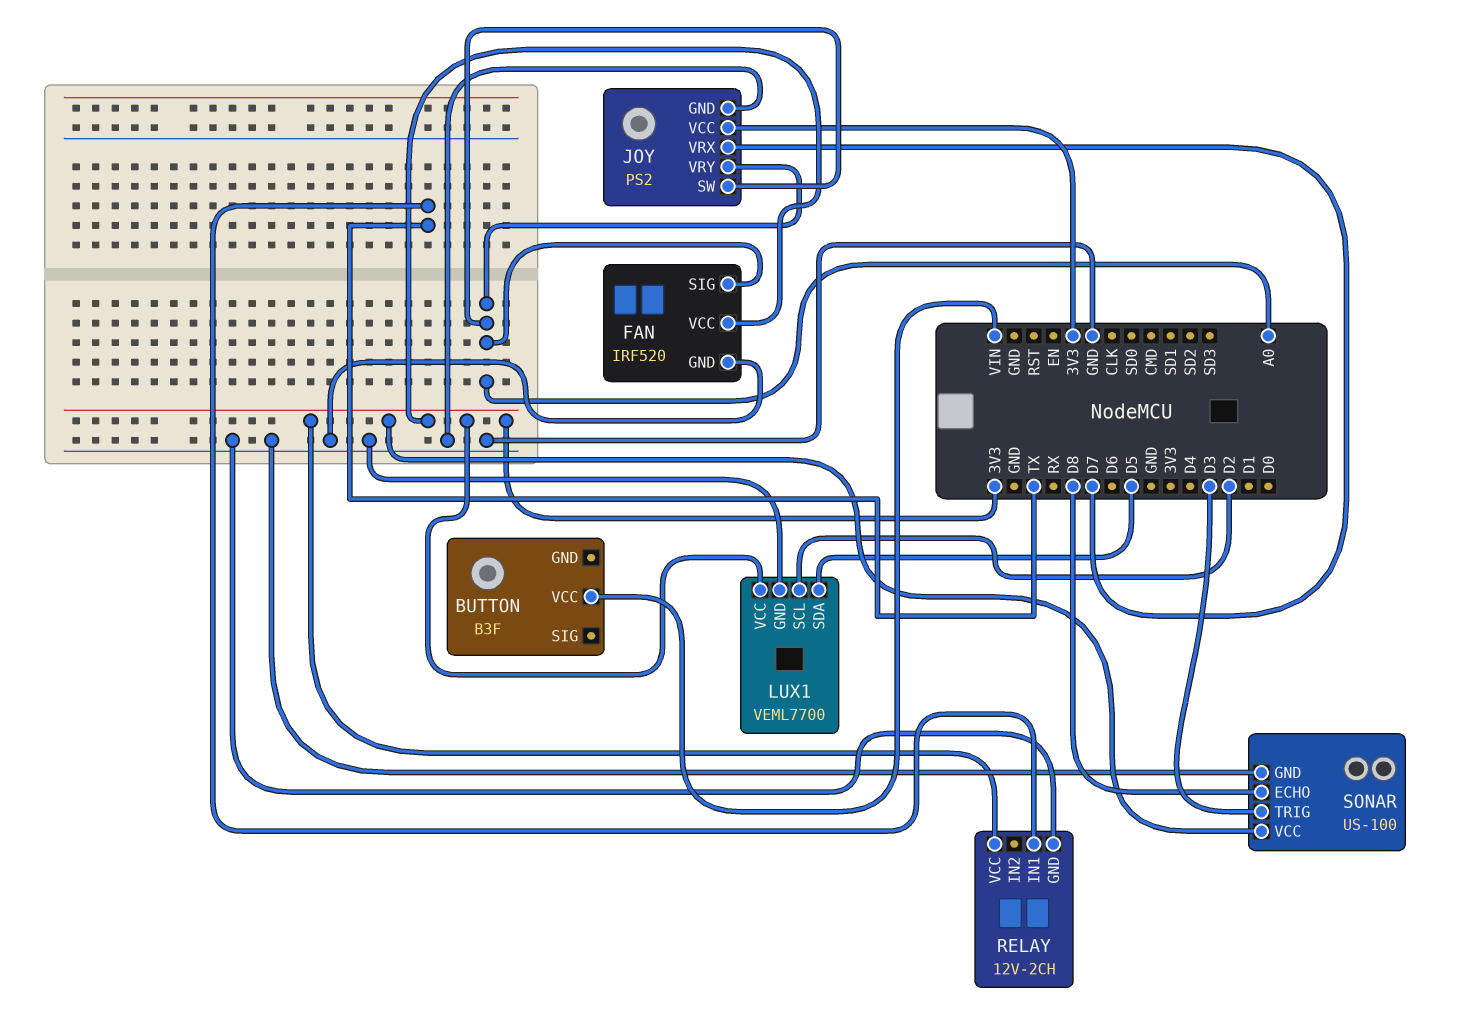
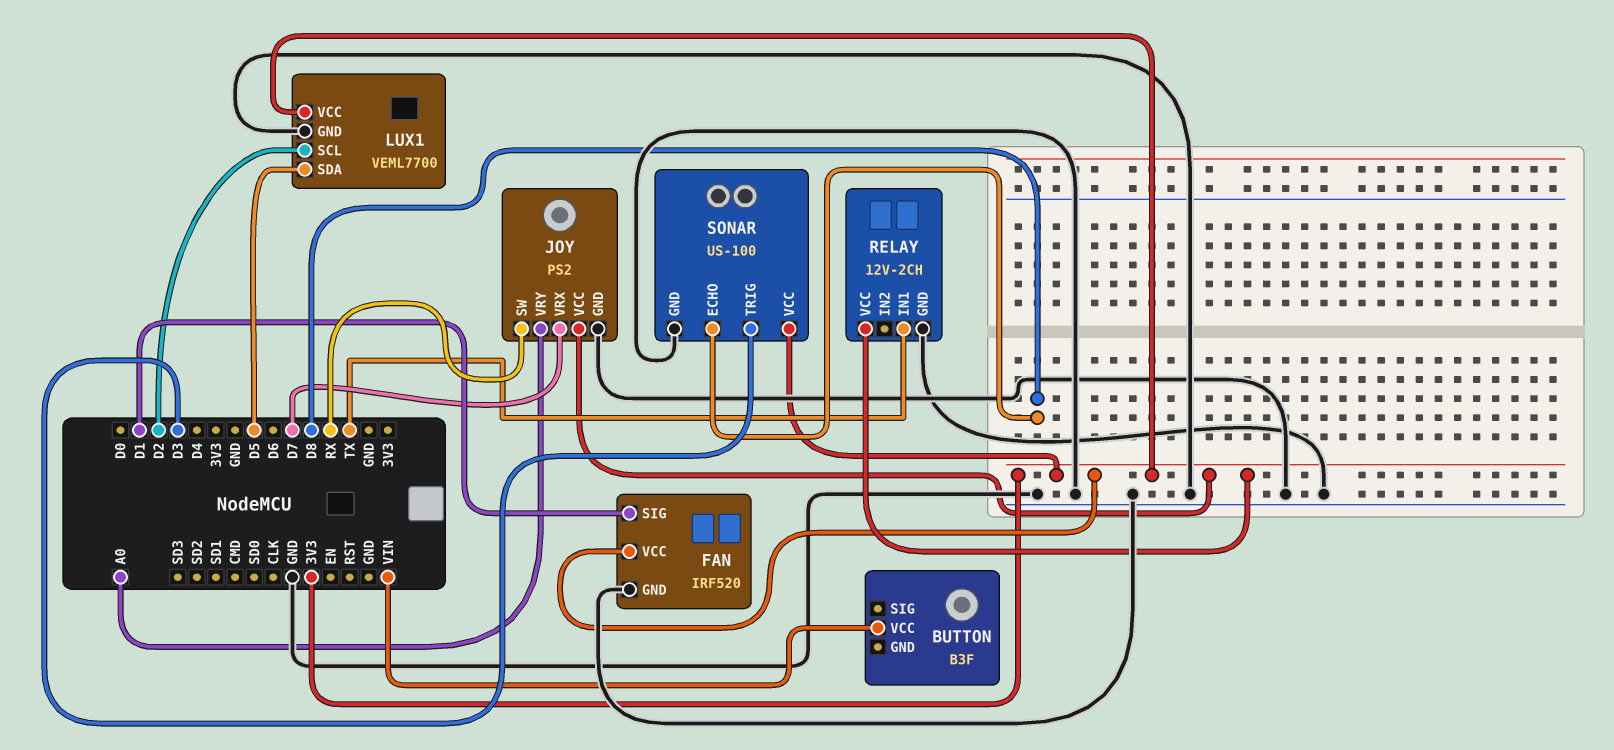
FAN pin SIG: A0 -> D1
JOY pin SW: A0 -> RX

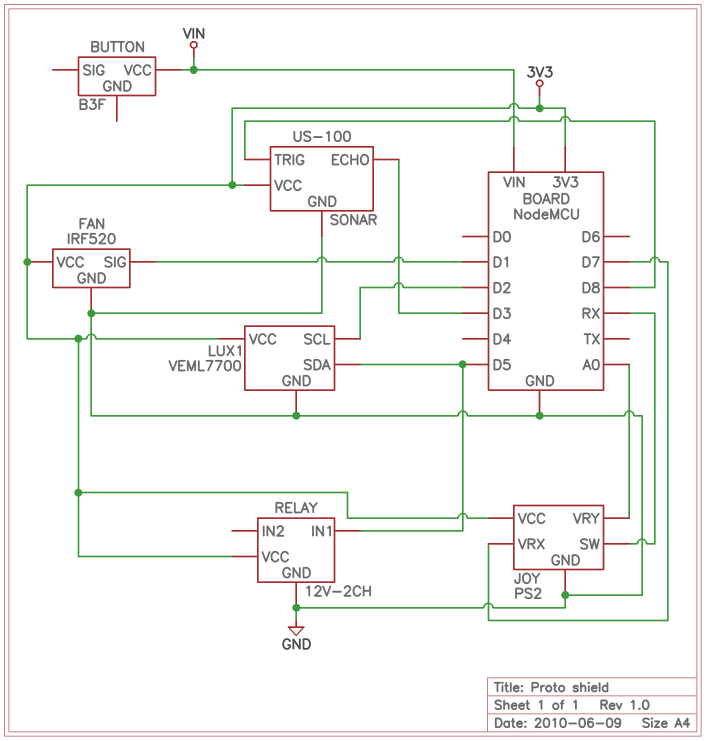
RELAY pin IN1: TX -> D5
SONAR pin ECHO: D8 -> D3
SONAR pin TRIG: D3 -> D8

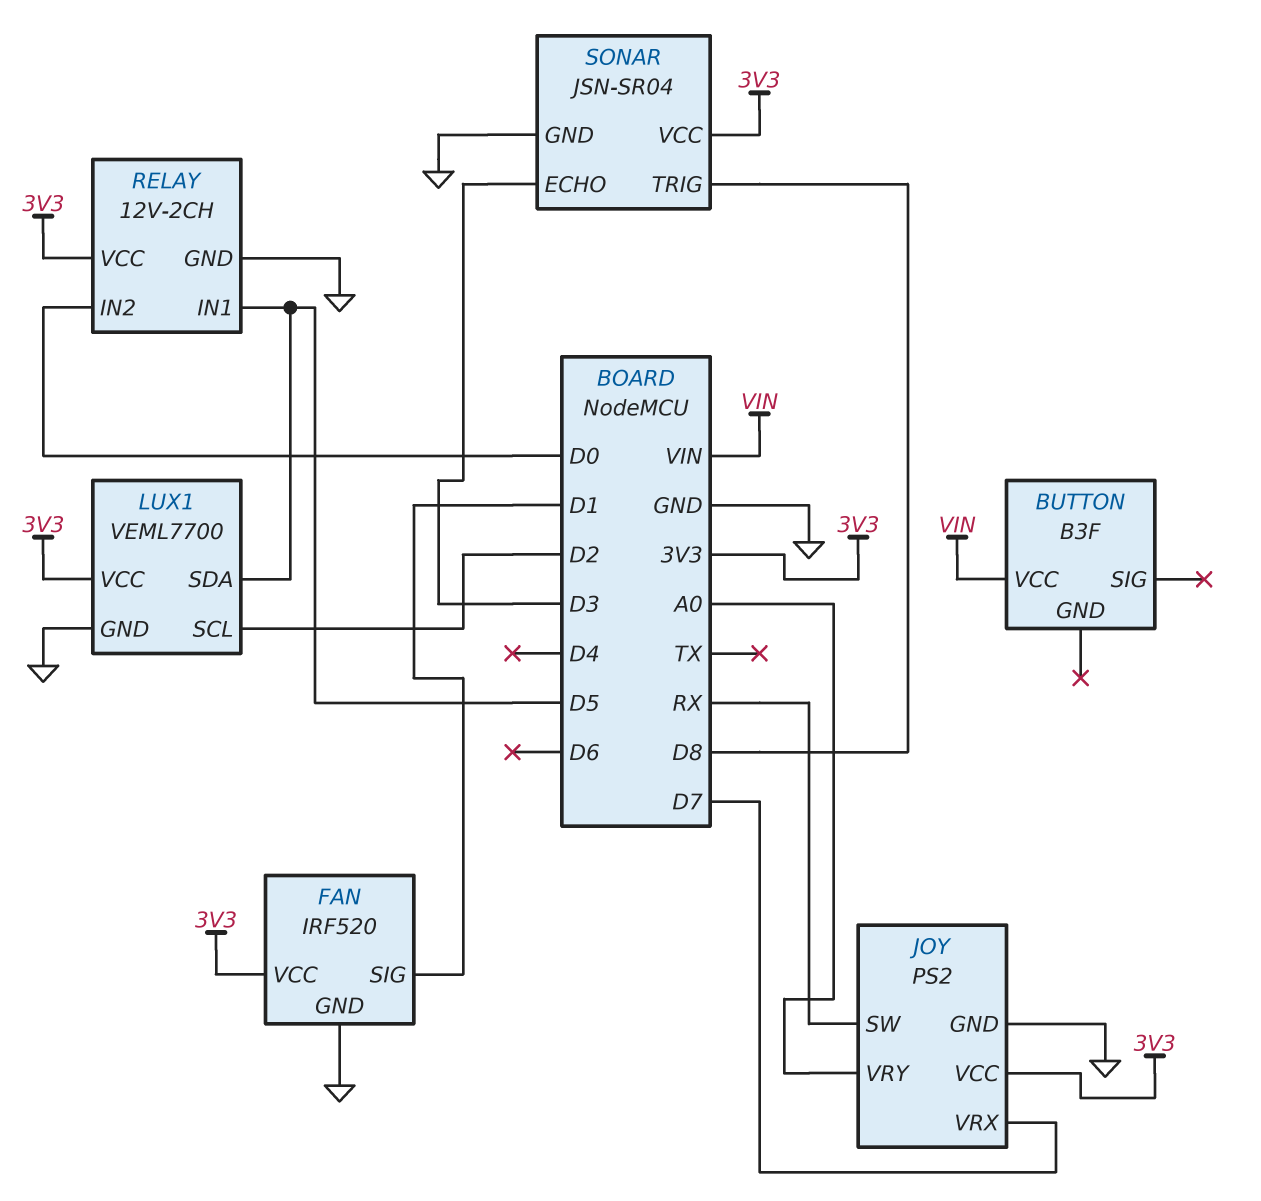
RELAY pin IN2: none -> D0
SONAR: US-100 -> JSN-SR04

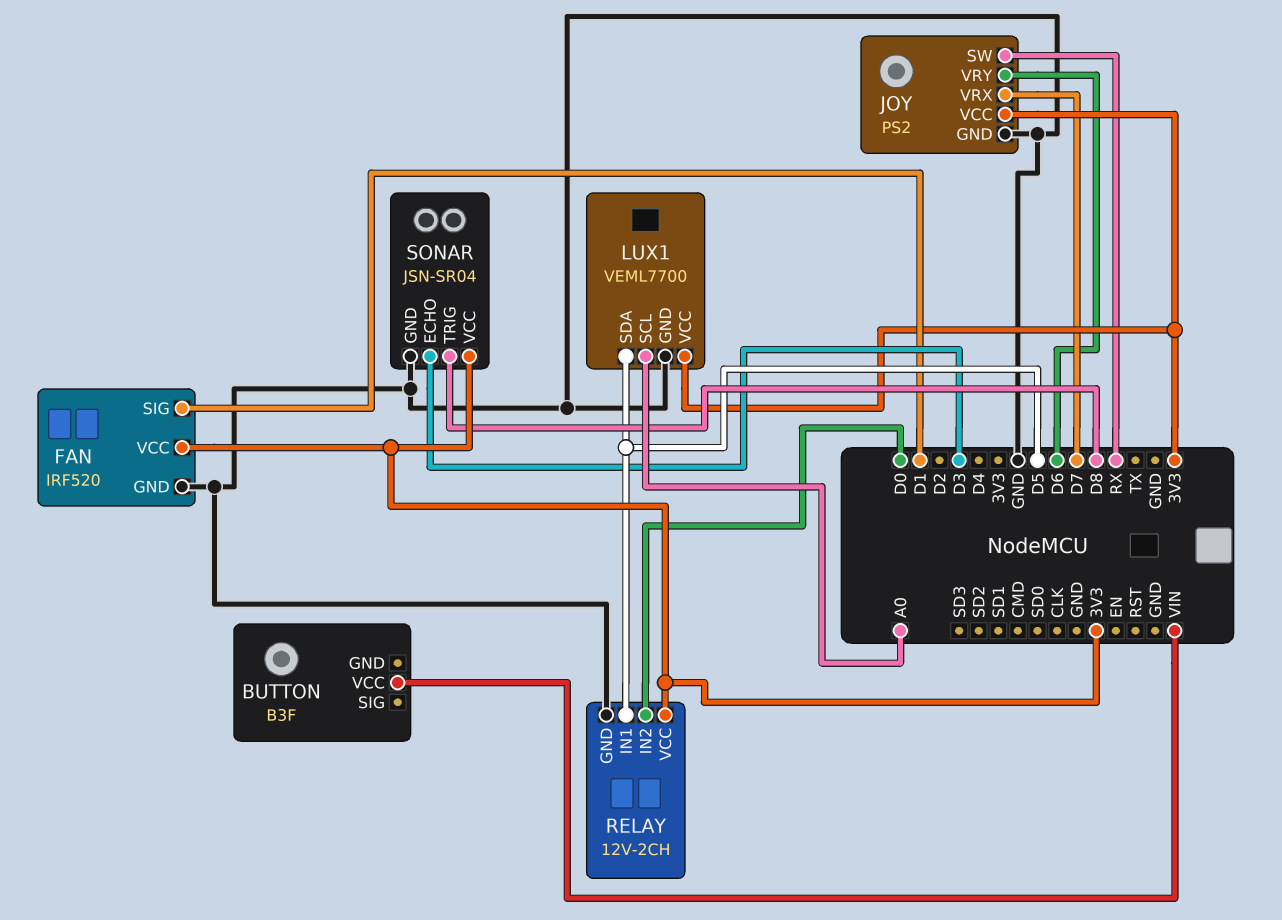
JOY pin VRY: A0 -> D6
LUX1 pin SCL: D2 -> A0

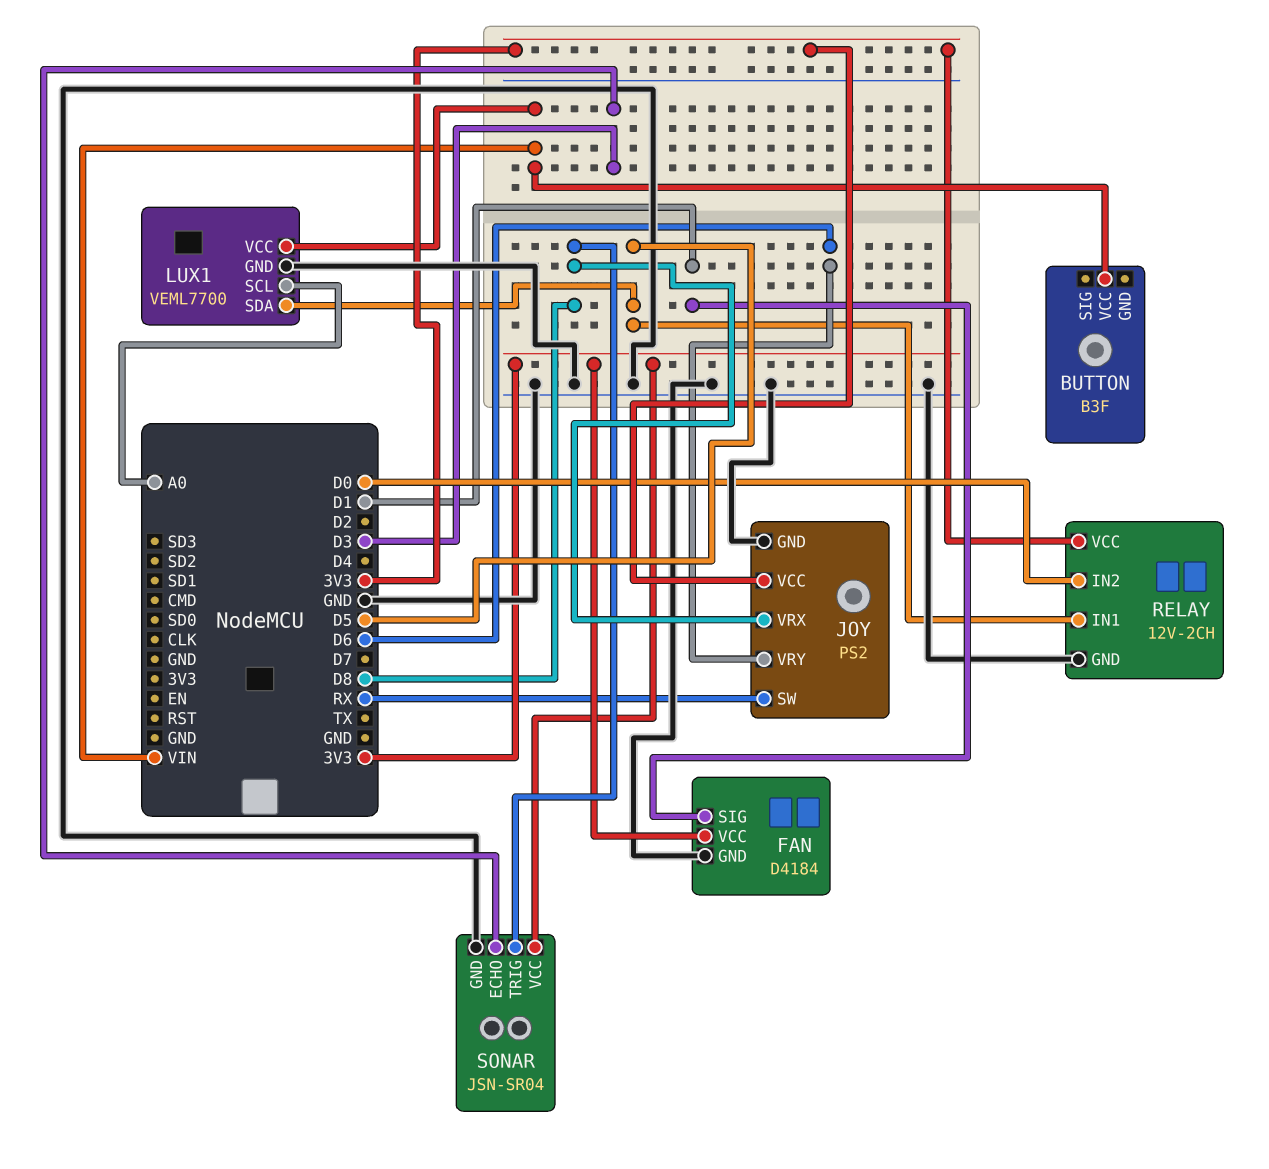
FAN: IRF520 -> D4184
JOY pin VRX: D7 -> D8
LUX1 pin VCC: 3V3 -> VIN

